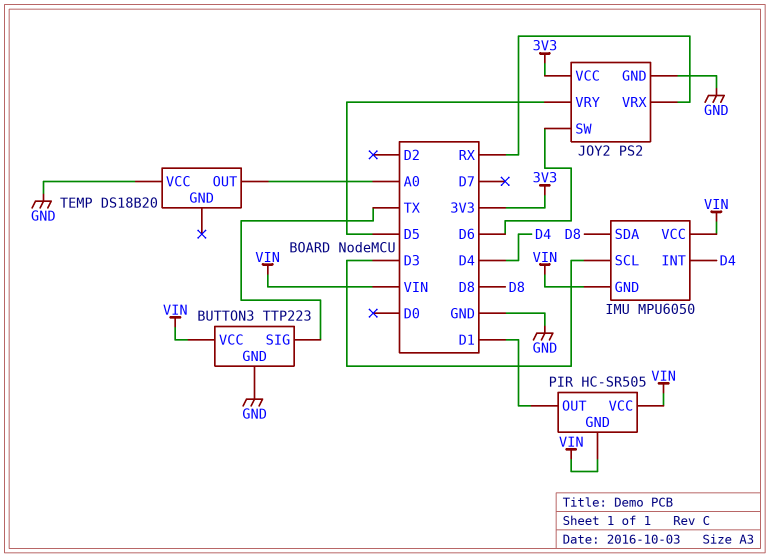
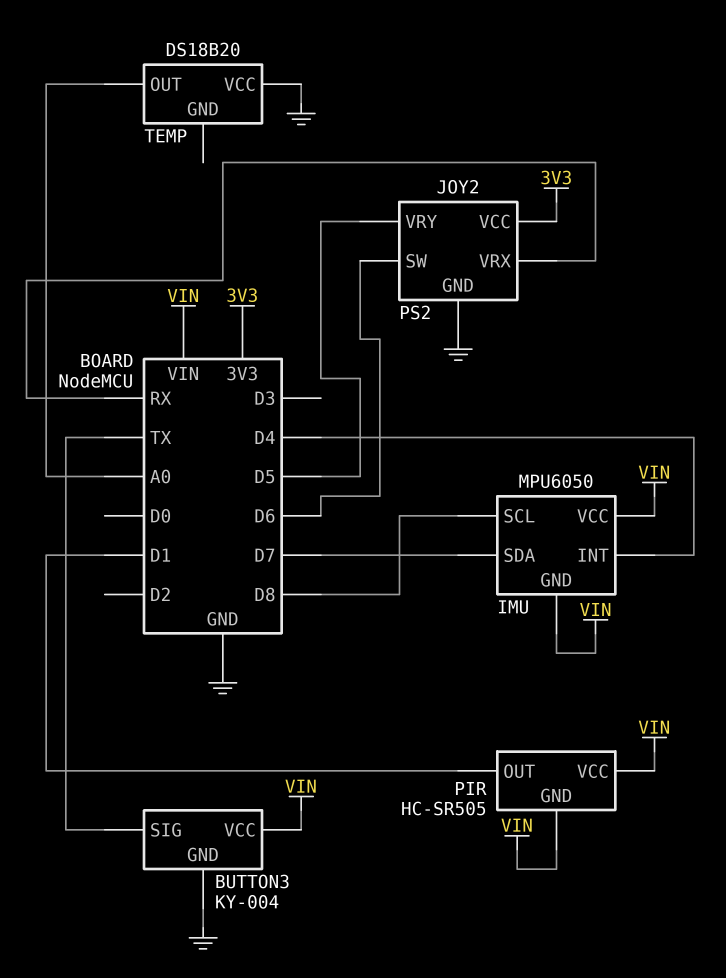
BUTTON3: TTP223 -> KY-004
IMU pin SCL: D3 -> D8
IMU pin SDA: D8 -> D7

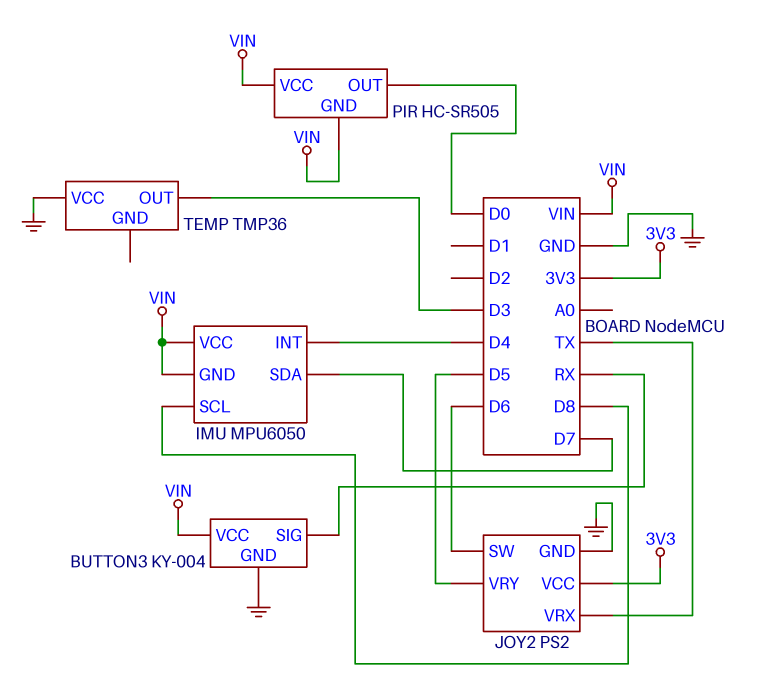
BUTTON3 pin SIG: TX -> RX
JOY2 pin VRX: RX -> TX
PIR pin OUT: D1 -> D0
TEMP: DS18B20 -> TMP36
TEMP pin OUT: A0 -> D3

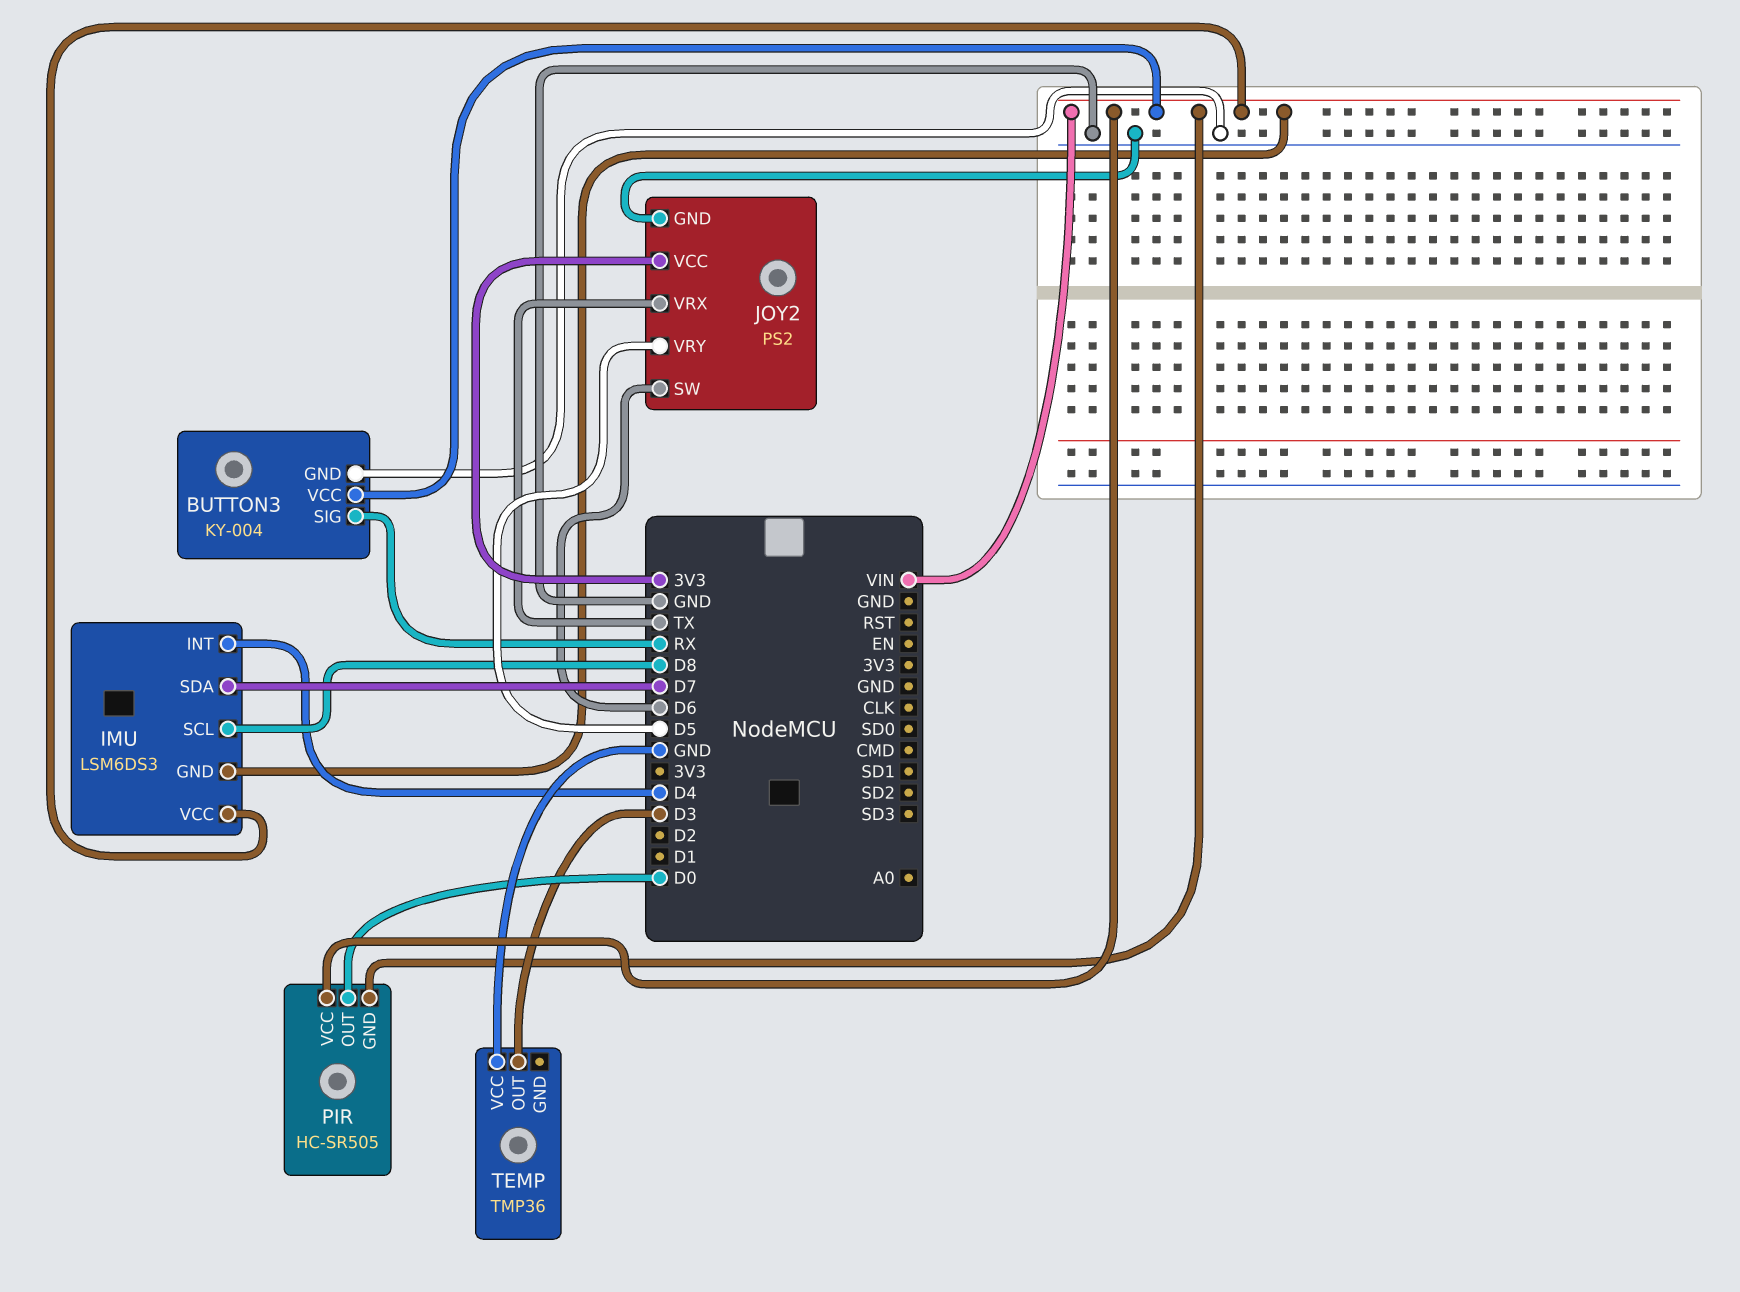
IMU: MPU6050 -> LSM6DS3

